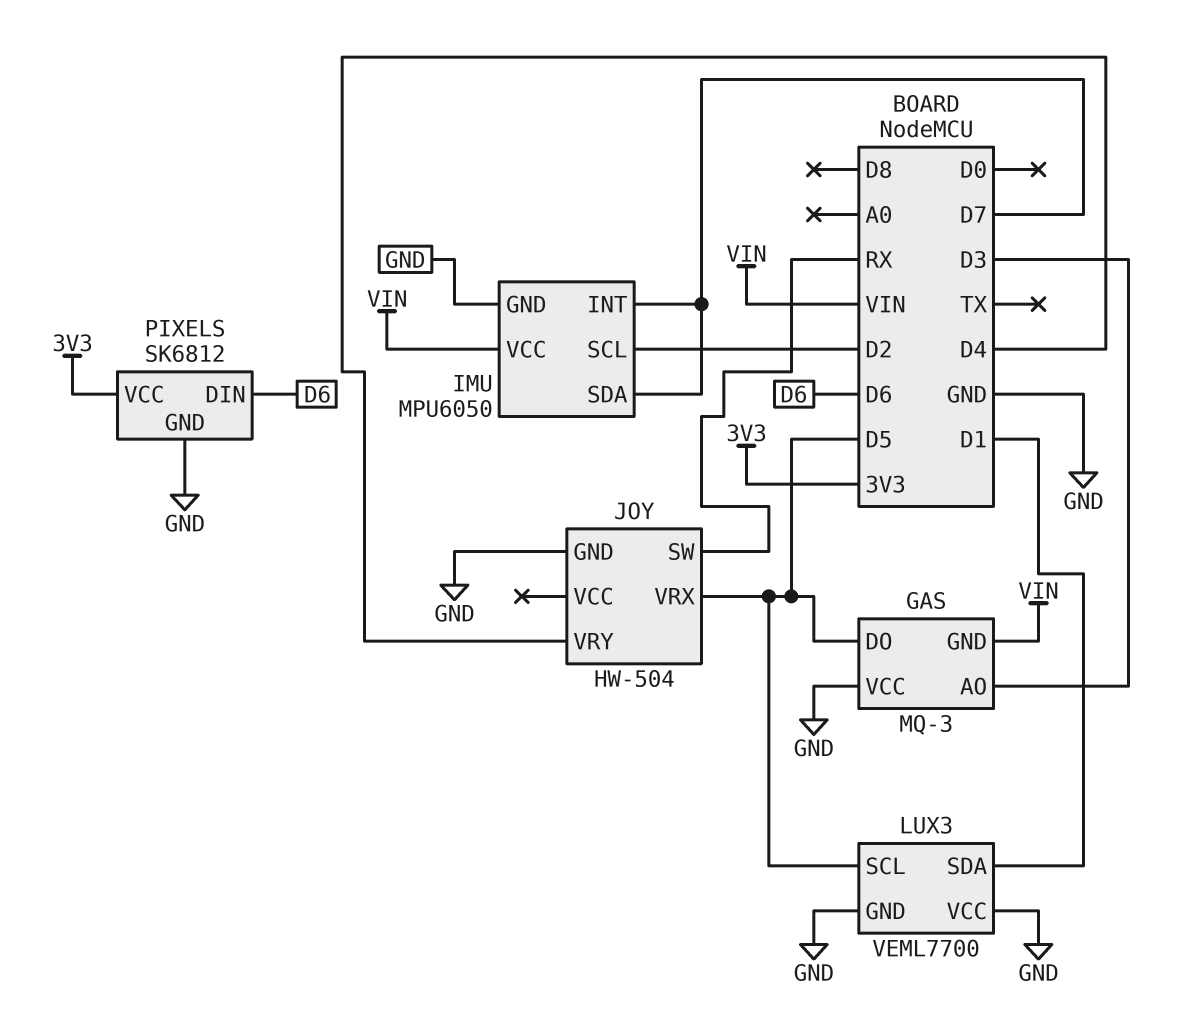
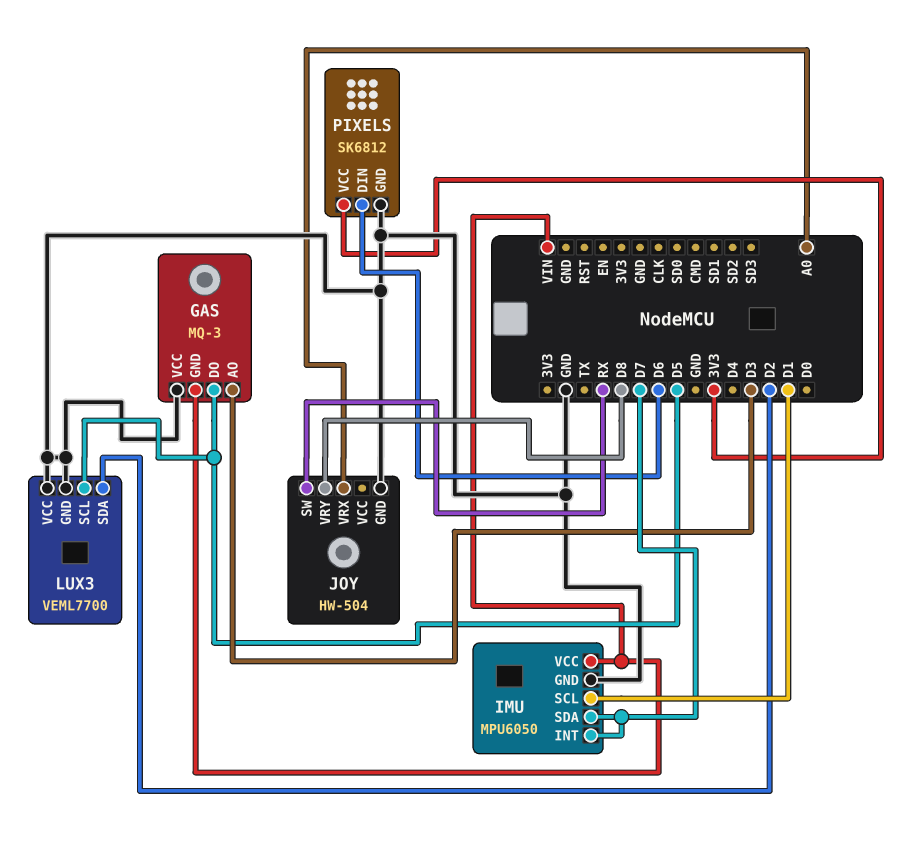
IMU pin SCL: D2 -> D1
JOY pin VRX: D5 -> A0
JOY pin VRY: D4 -> D8
LUX3 pin SDA: D1 -> D2

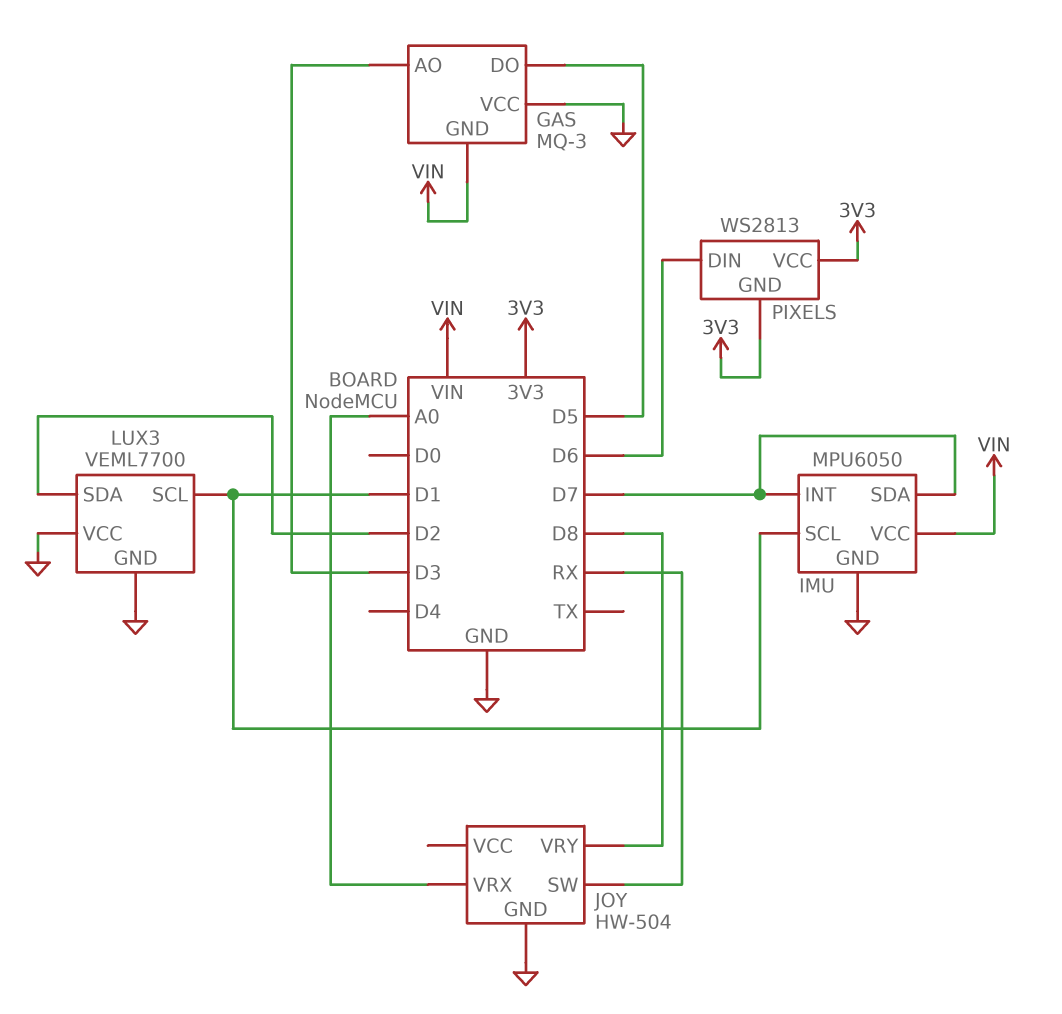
LUX3 pin SCL: D5 -> D1
PIXELS: SK6812 -> WS2813
PIXELS pin GND: GND -> 3V3

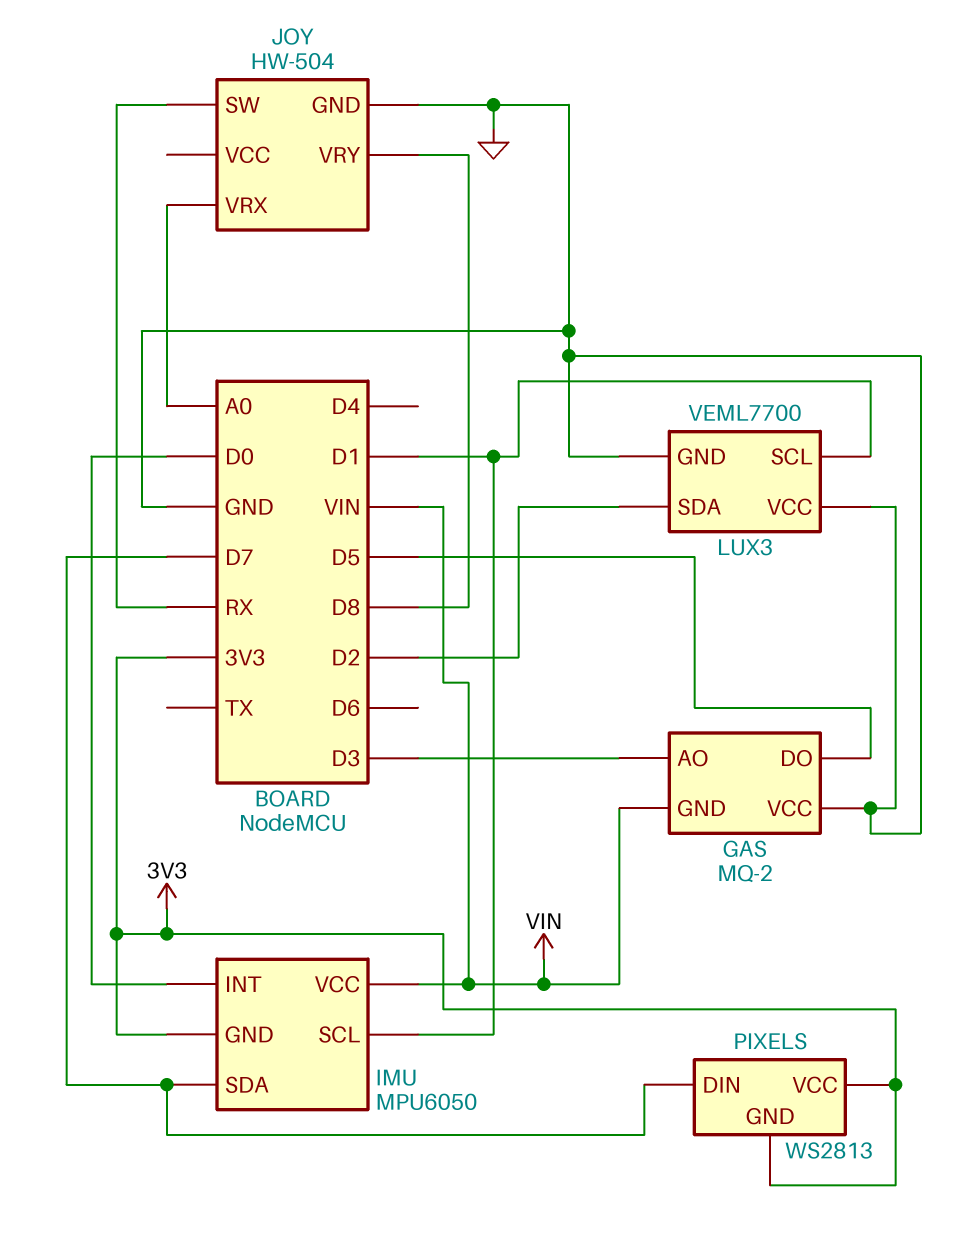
GAS: MQ-3 -> MQ-2
IMU pin GND: GND -> 3V3
IMU pin INT: D7 -> D0
PIXELS pin DIN: D6 -> D7

